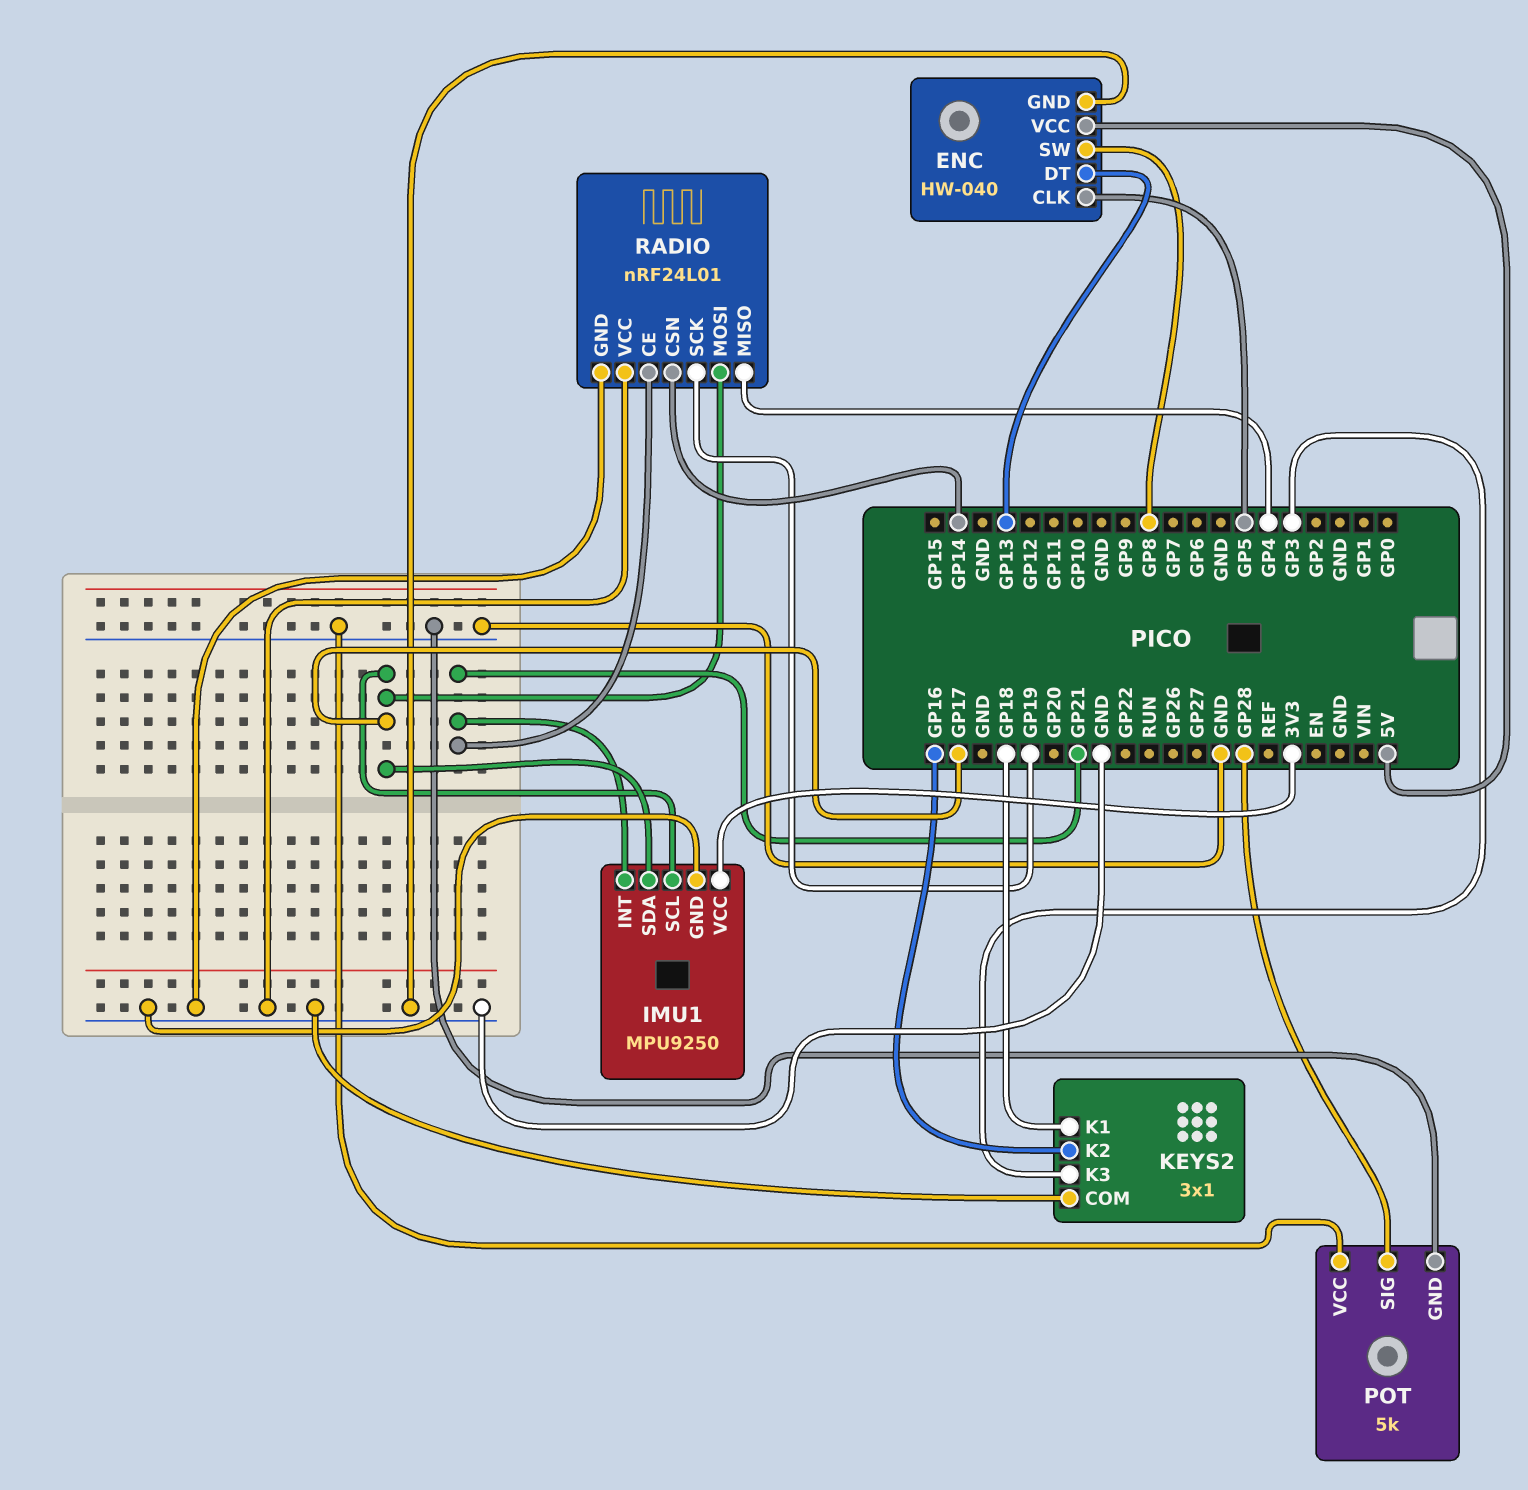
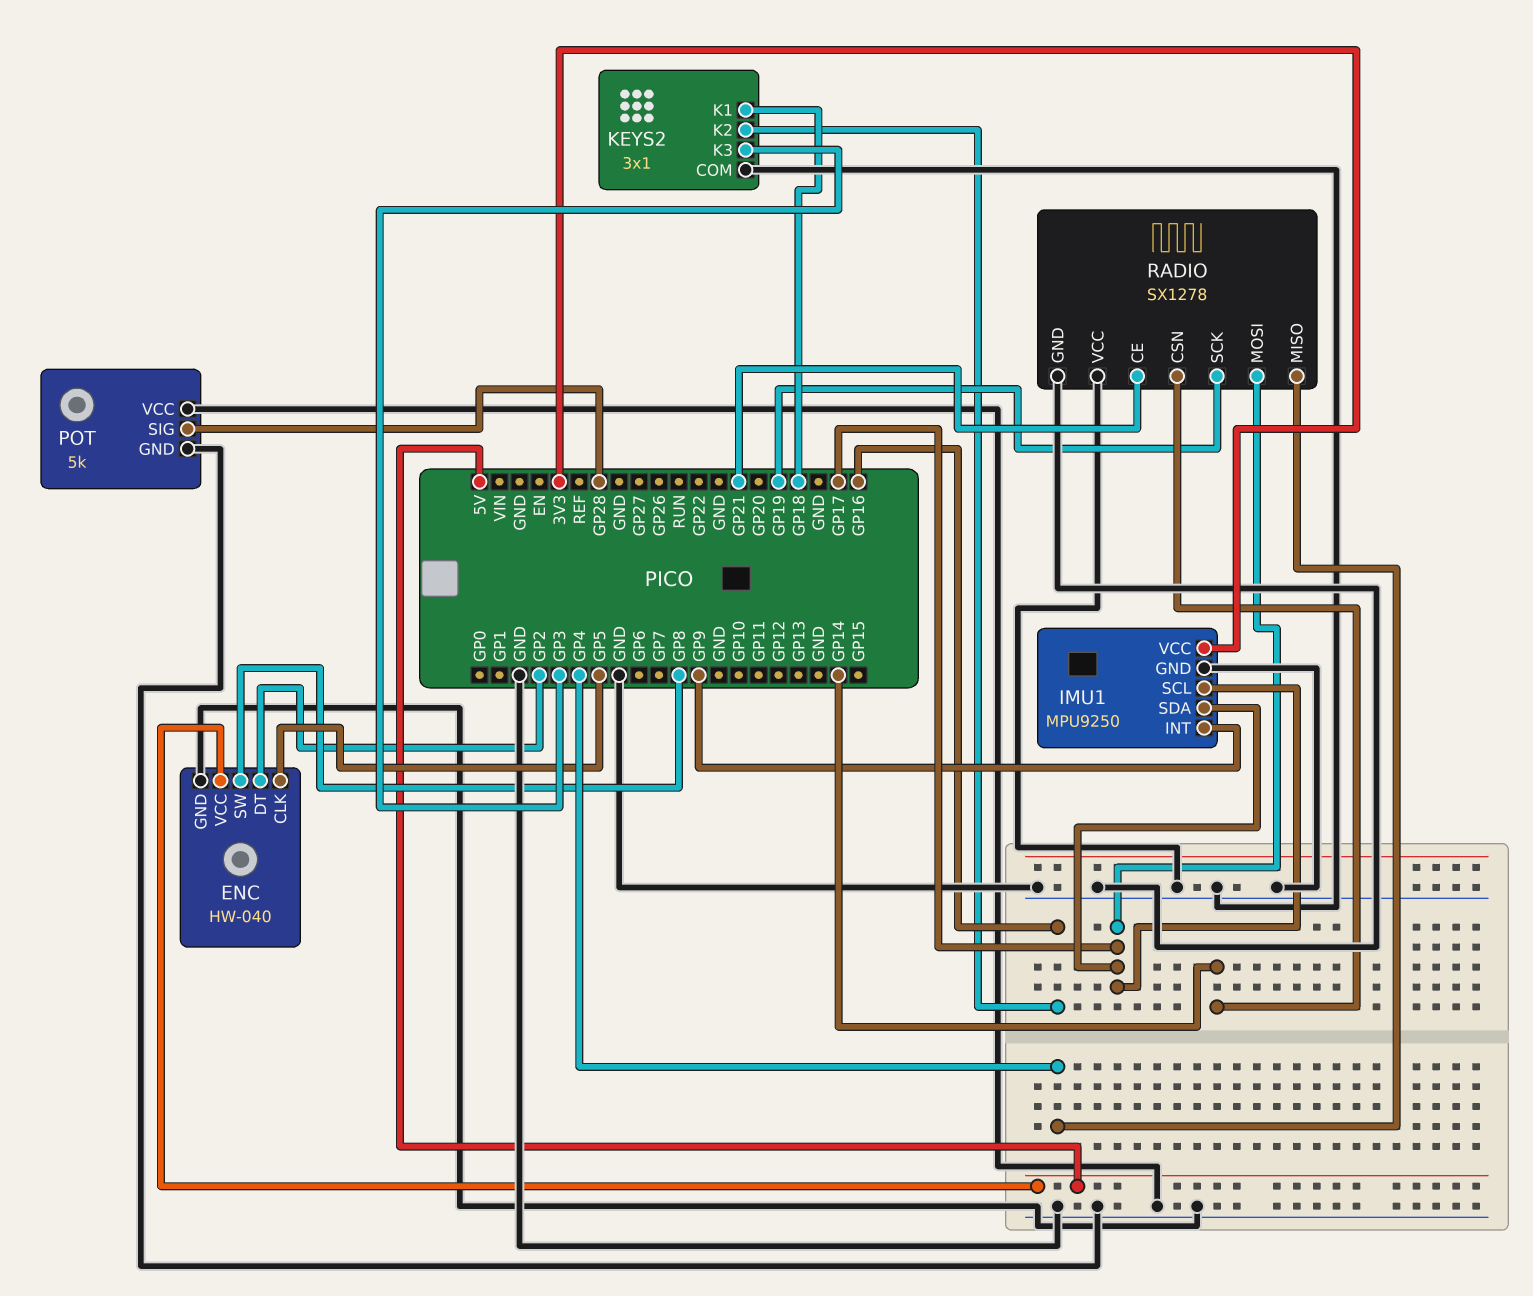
ENC pin DT: GP13 -> GP2
IMU1 pin INT: GP21 -> GP9
RADIO: nRF24L01 -> SX1278

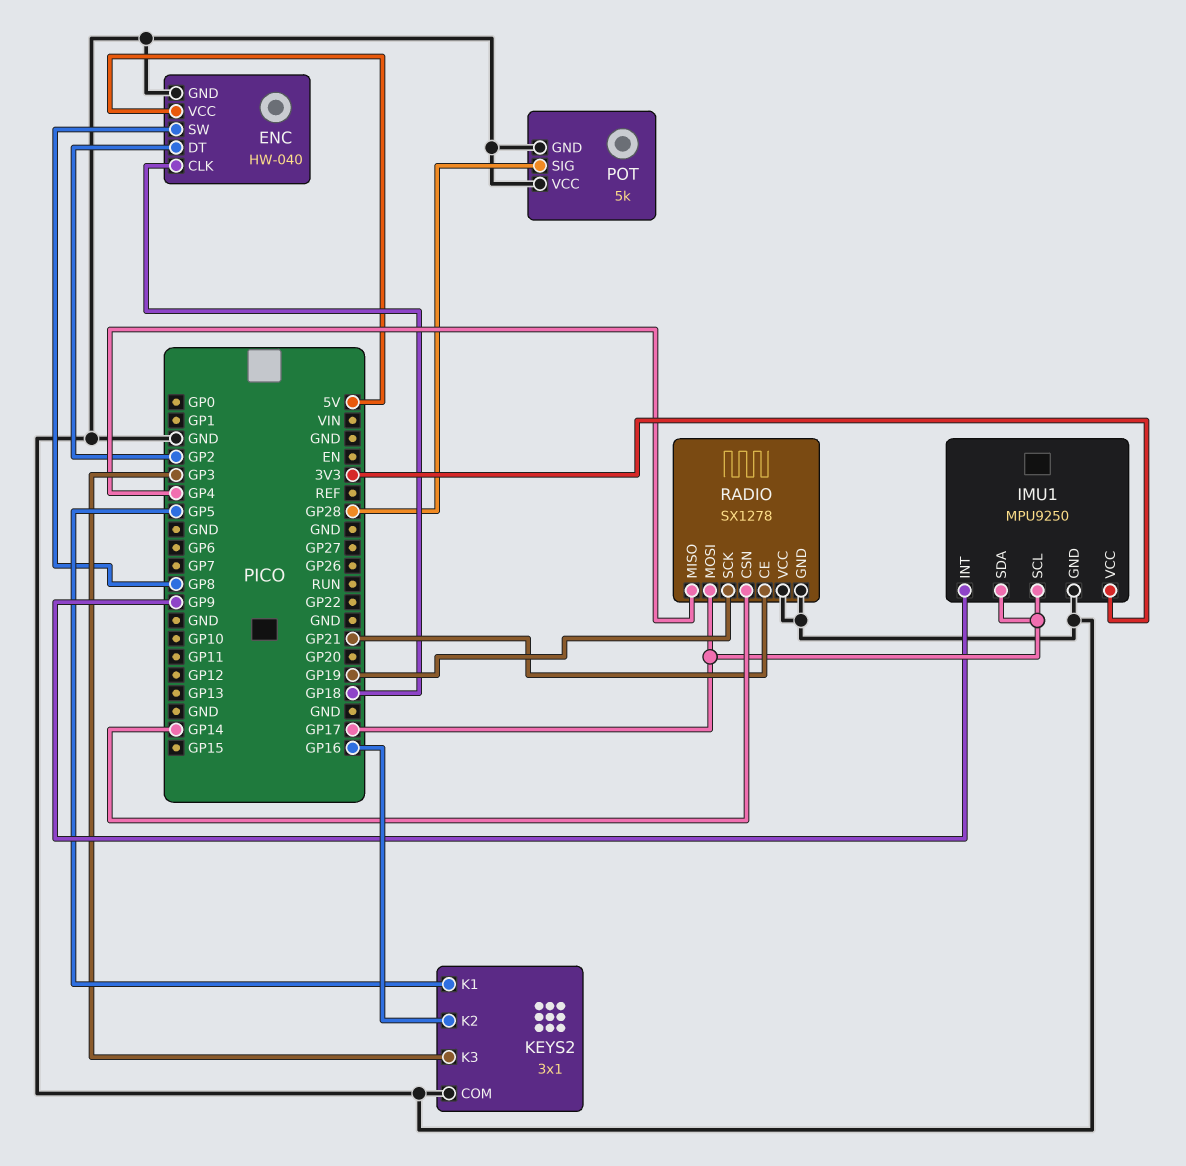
ENC pin CLK: GP5 -> GP18
KEYS2 pin K1: GP18 -> GP5

